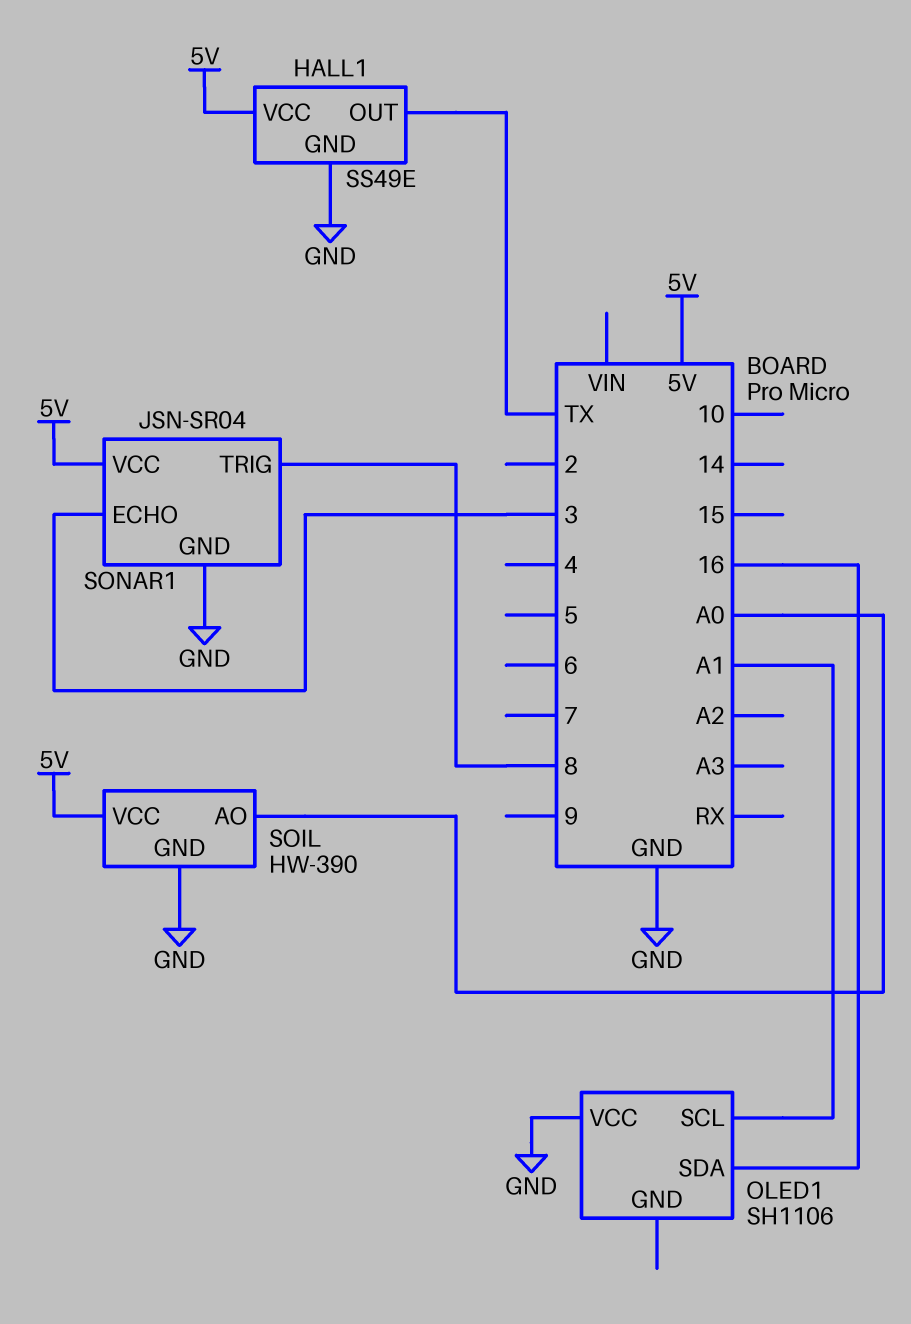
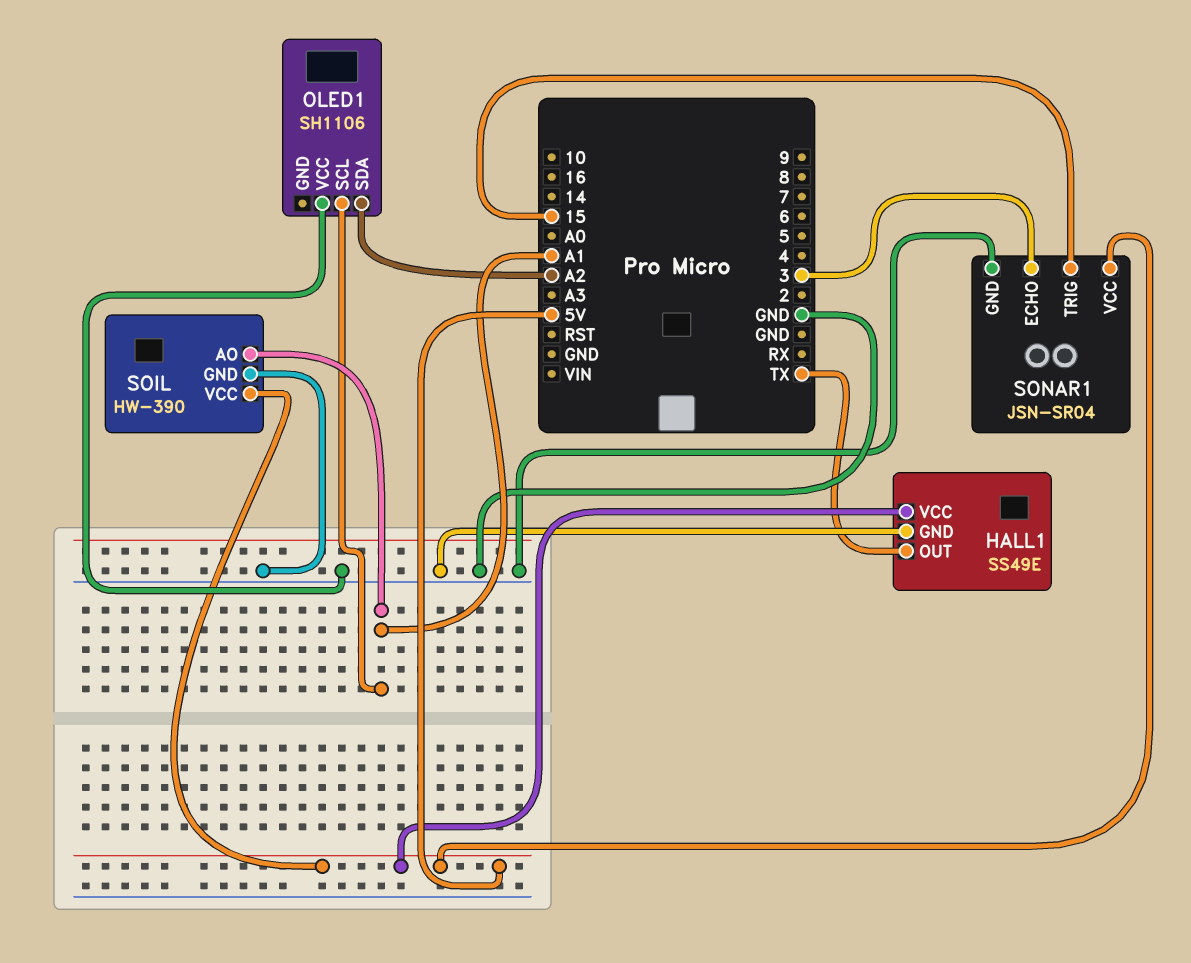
OLED1 pin SDA: 16 -> A2
SOIL pin AO: A0 -> A1
SONAR1 pin TRIG: 8 -> 15

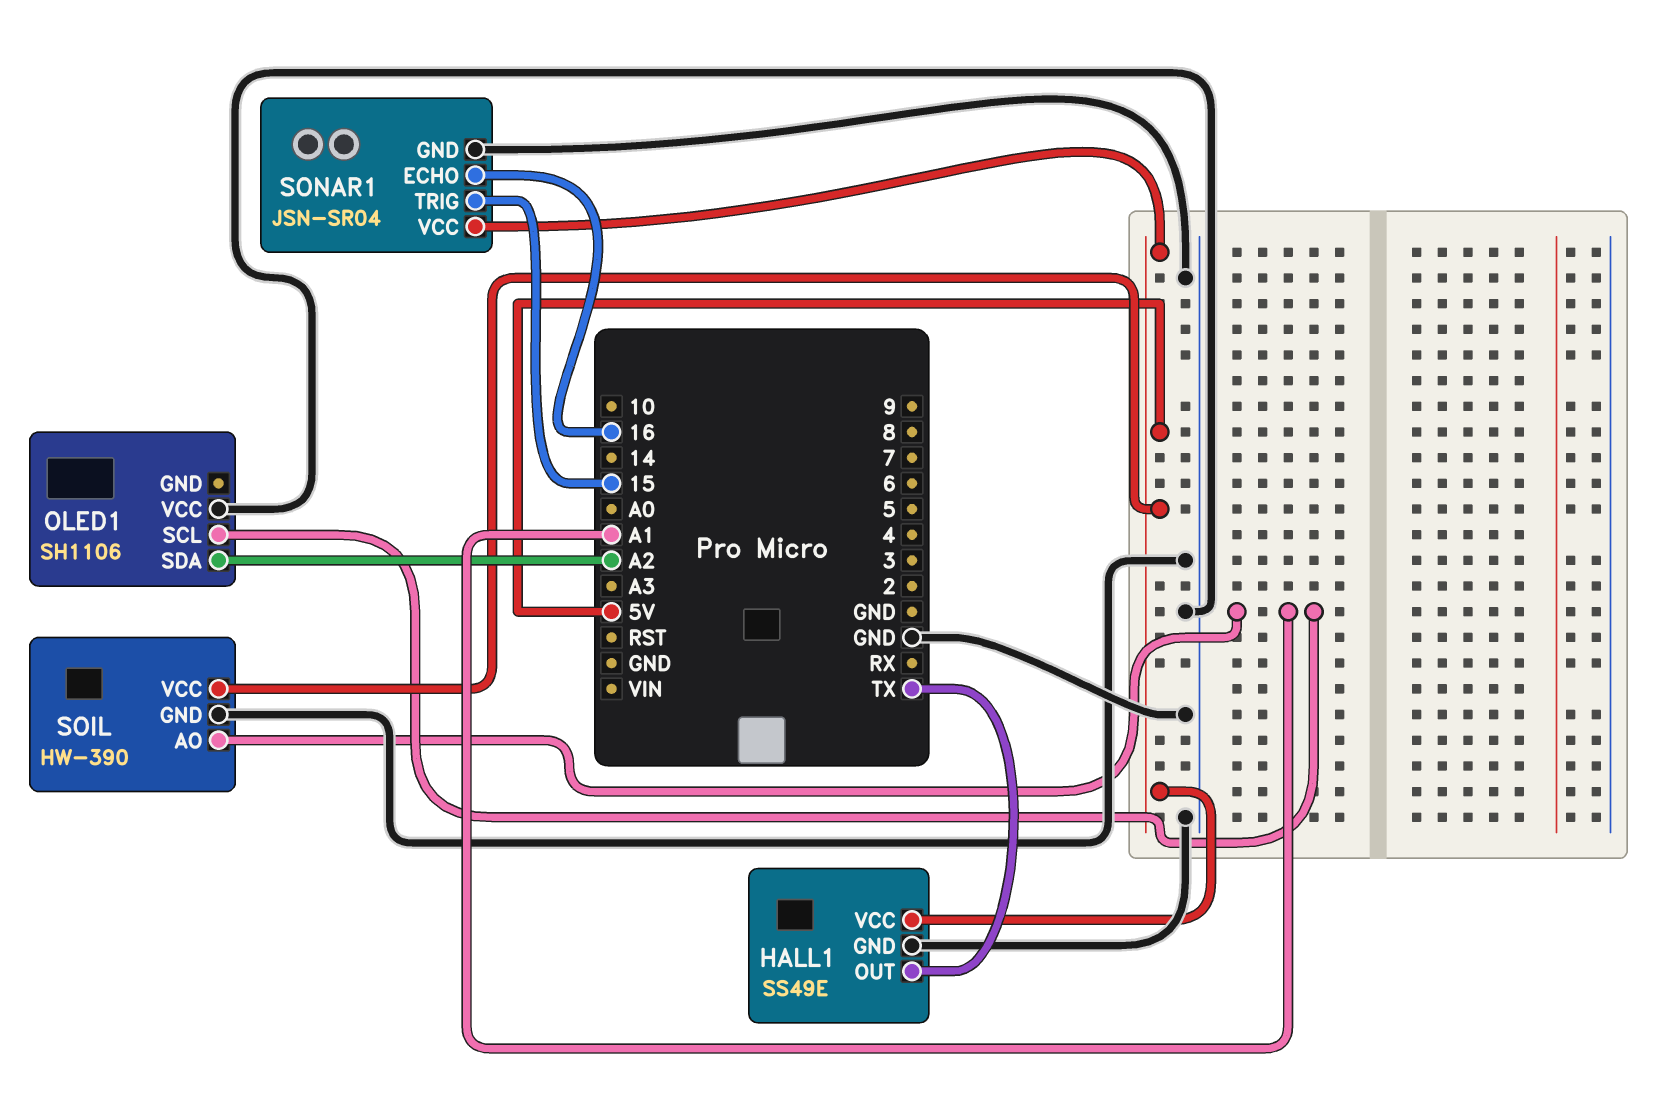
SONAR1 pin ECHO: 3 -> 16

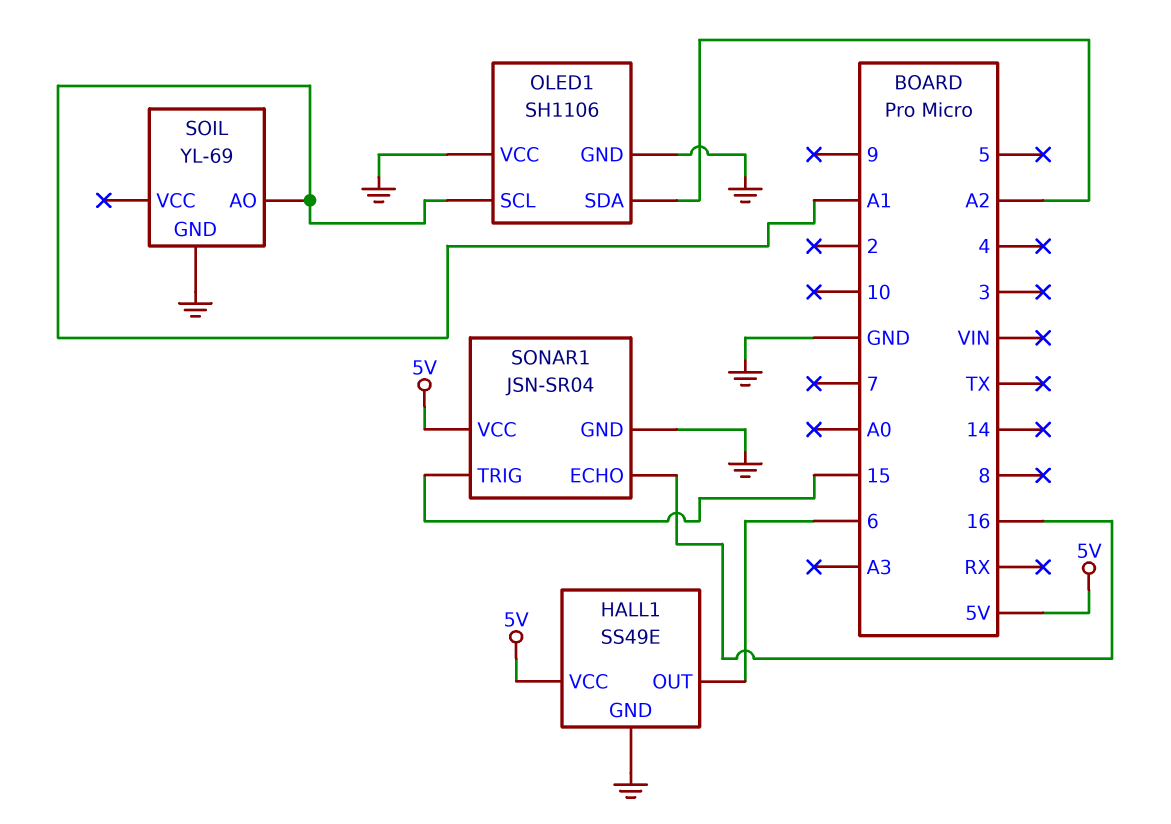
HALL1 pin OUT: TX -> 6
OLED1 pin GND: none -> GND
SOIL: HW-390 -> YL-69
SOIL pin VCC: 5V -> none

